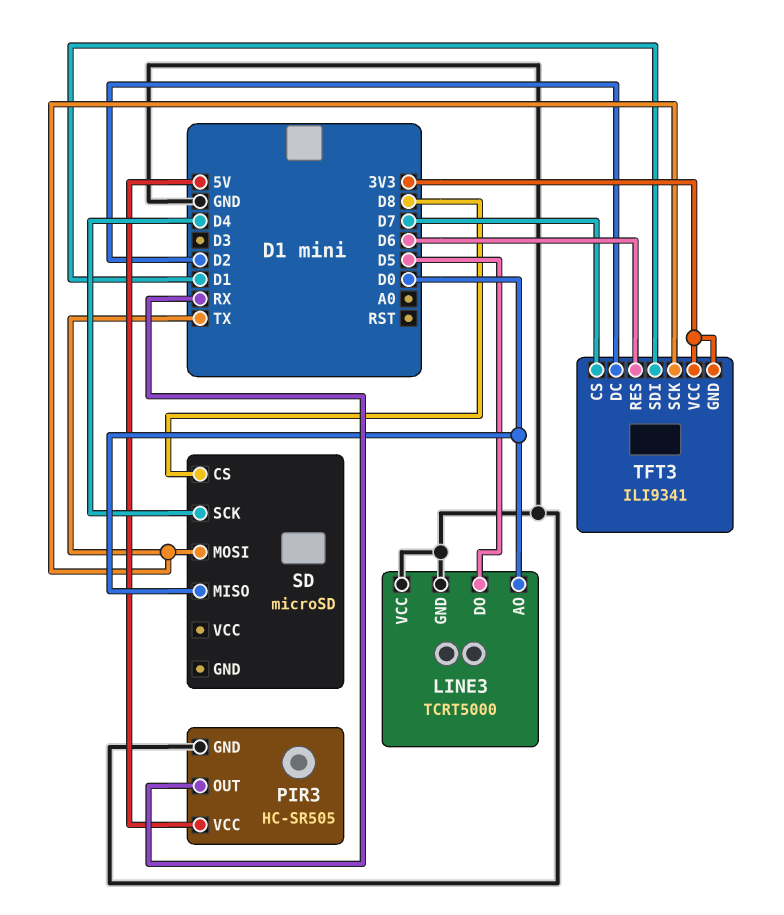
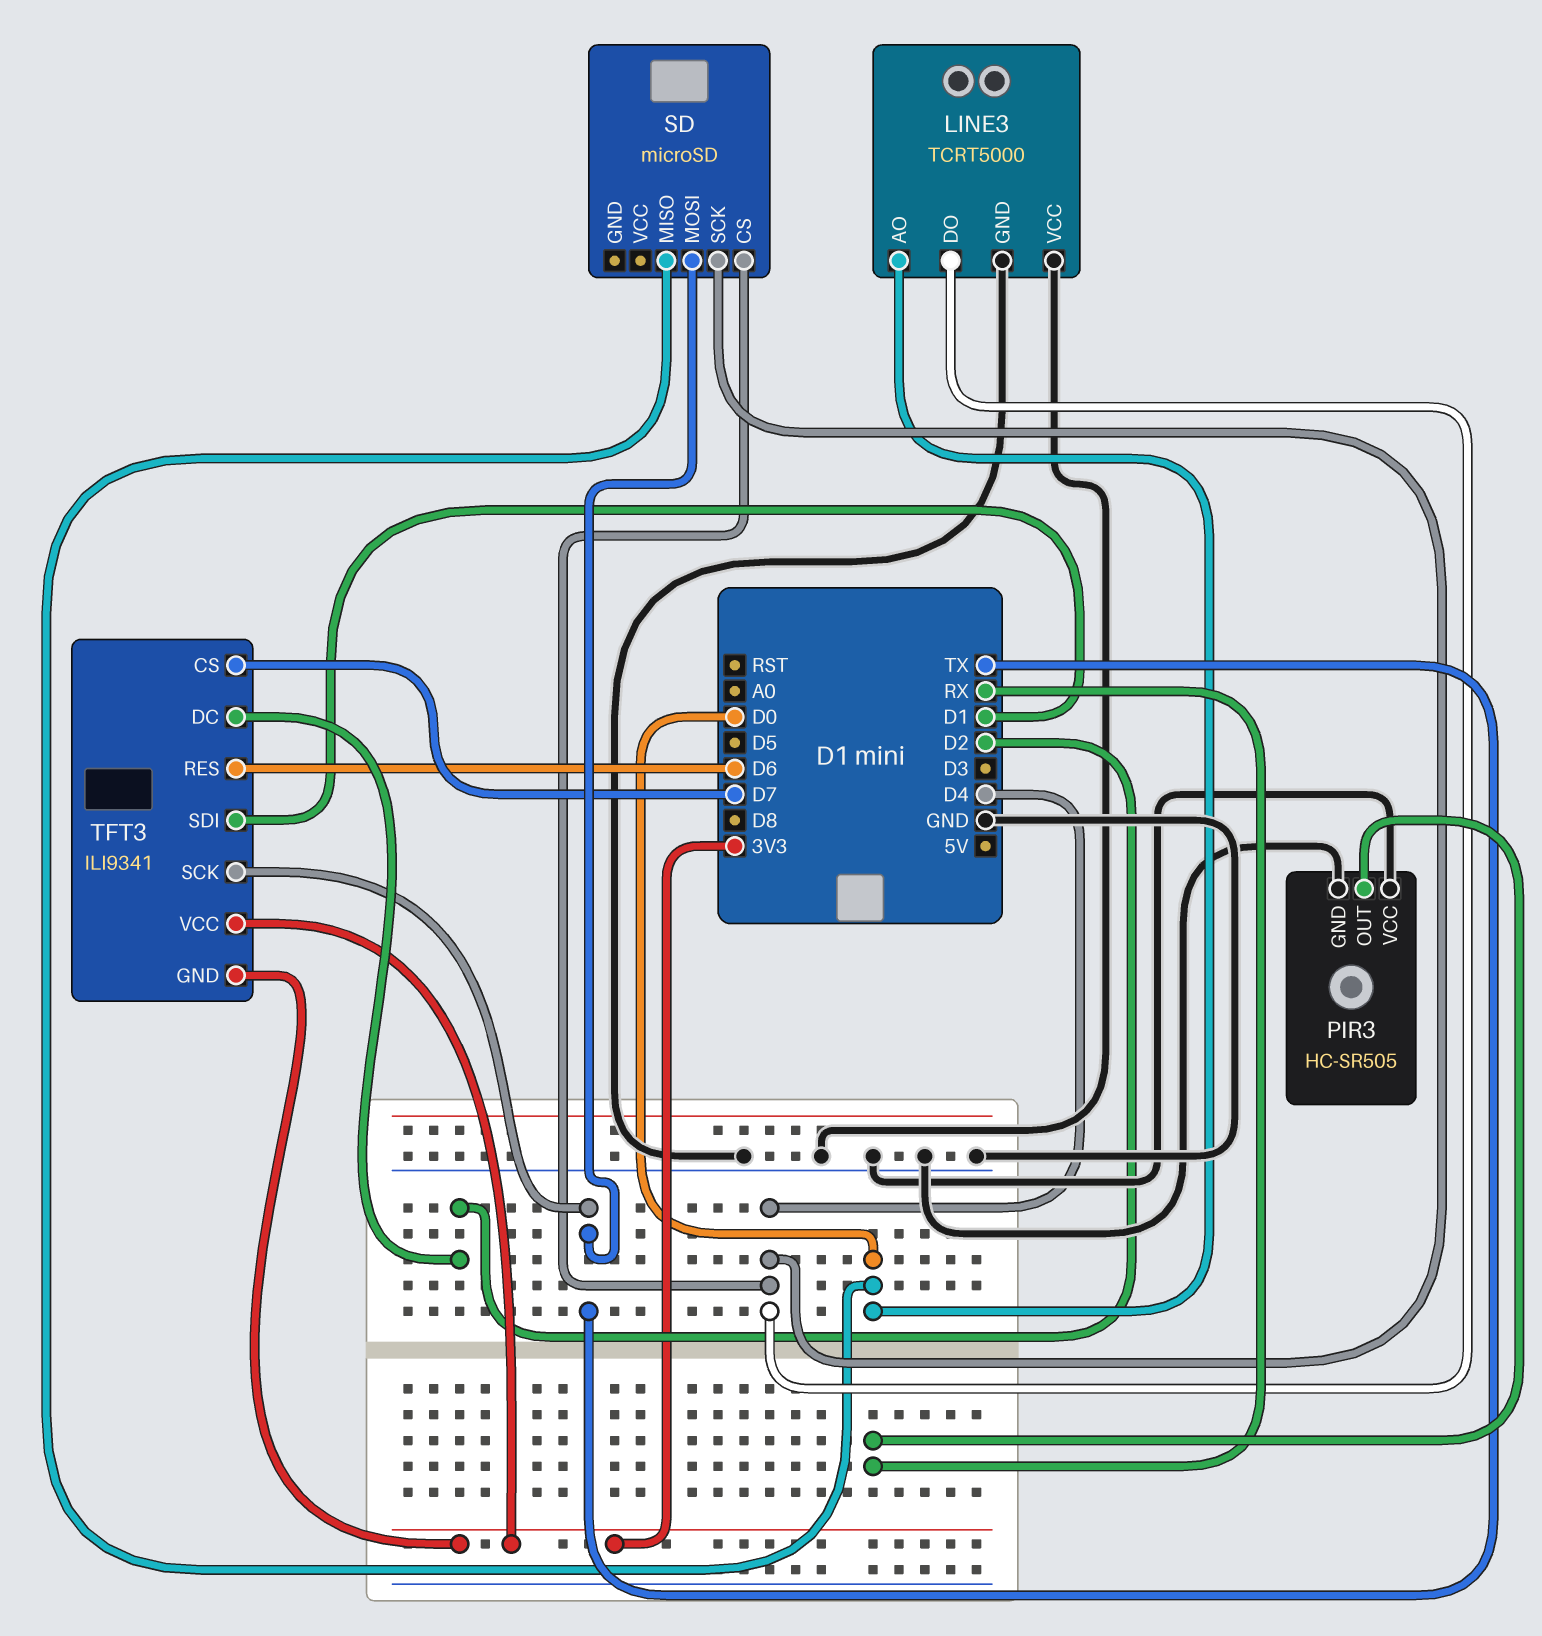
LINE3 pin DO: D5 -> D4
PIR3 pin VCC: 5V -> GND
SD pin CS: D8 -> D4

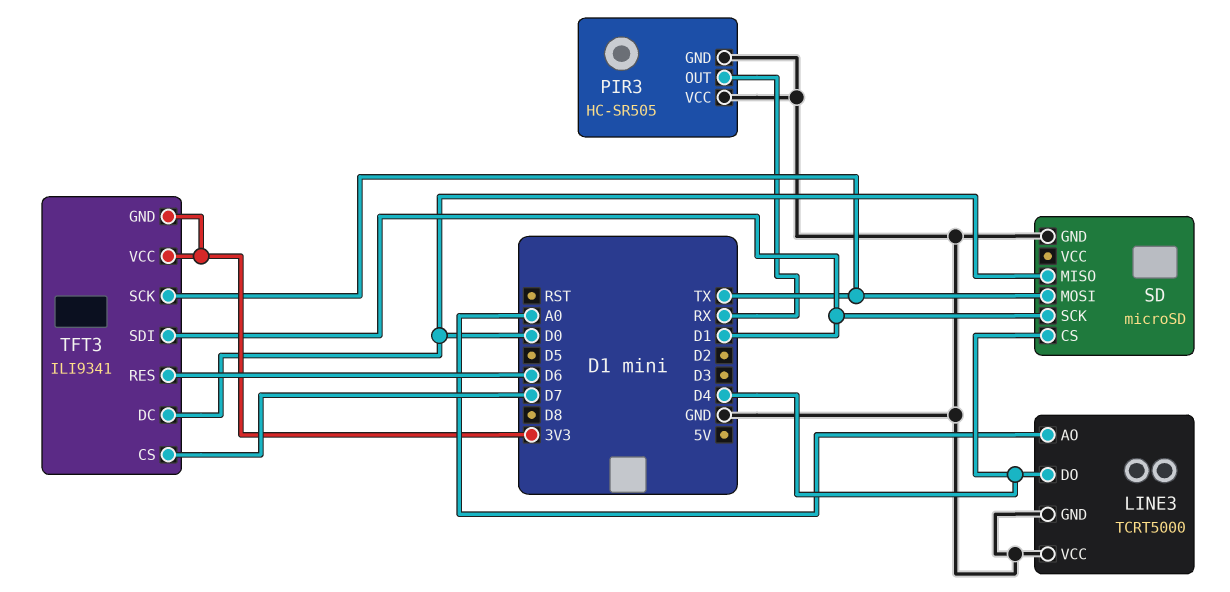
LINE3 pin AO: D0 -> A0
SD pin GND: none -> GND
SD pin SCK: D4 -> D1
TFT3 pin DC: D2 -> D0

